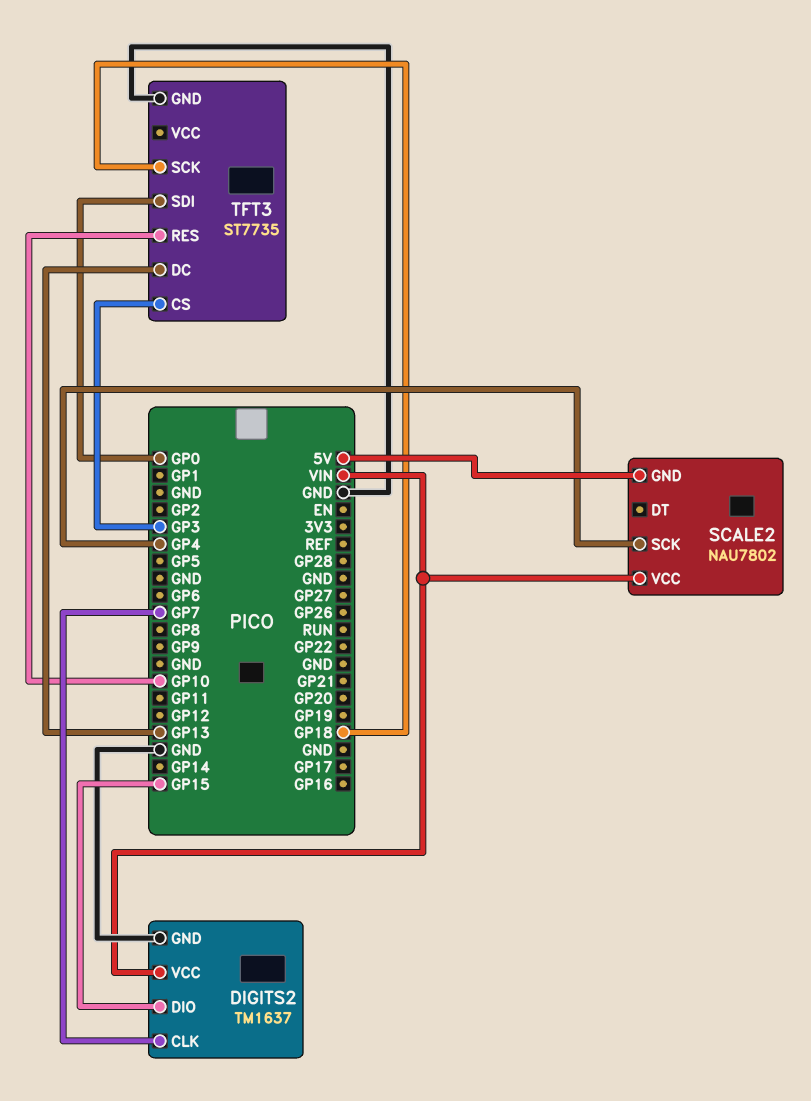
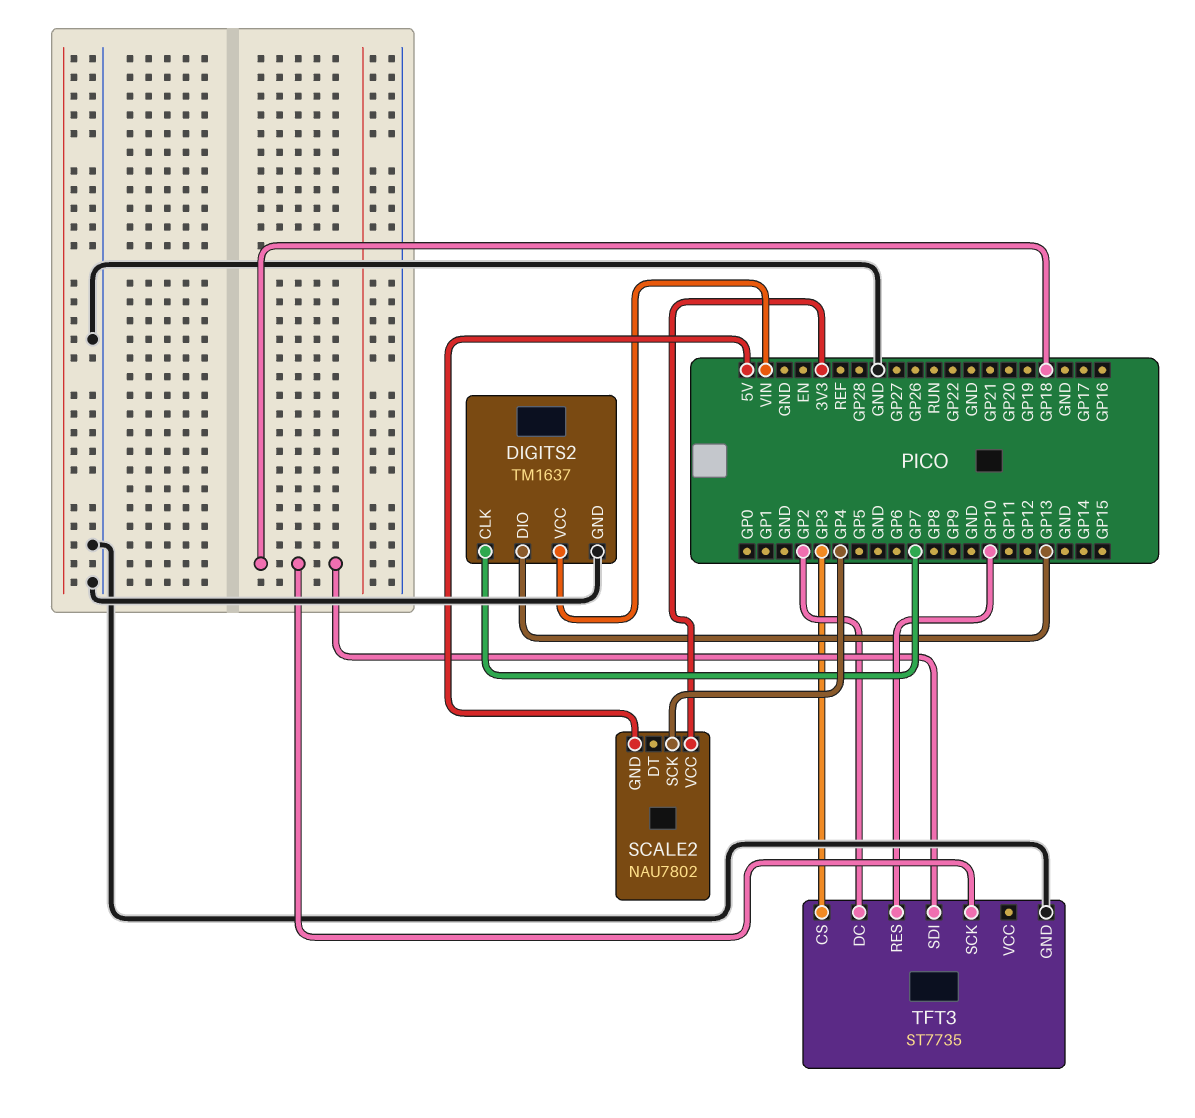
DIGITS2 pin DIO: GP15 -> GP13
SCALE2 pin VCC: VIN -> 3V3
TFT3 pin DC: GP13 -> GP2
TFT3 pin SDI: GP0 -> GP18

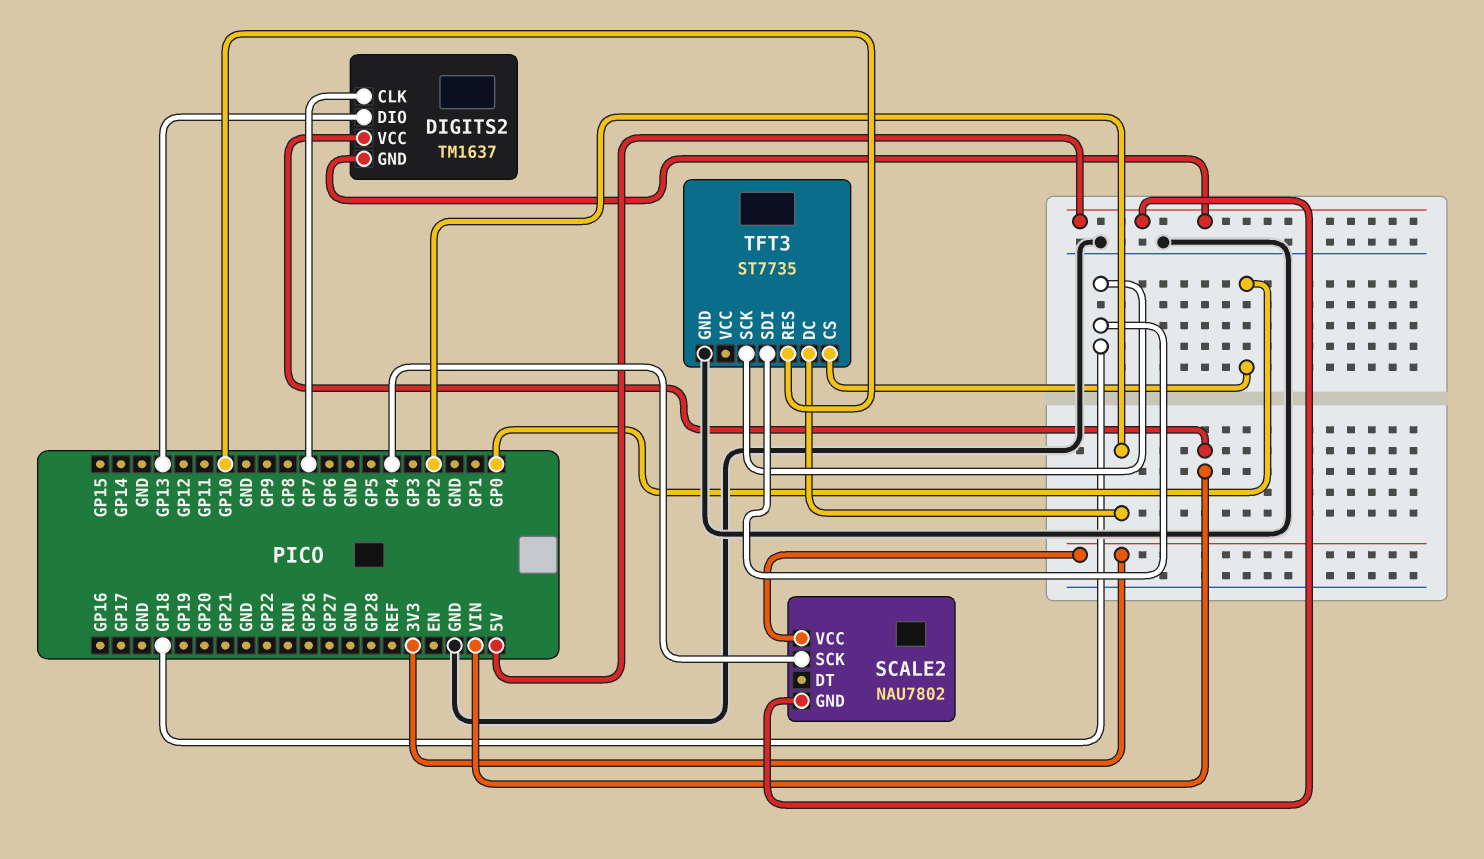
DIGITS2 pin GND: GND -> 5V
TFT3 pin CS: GP3 -> GP0

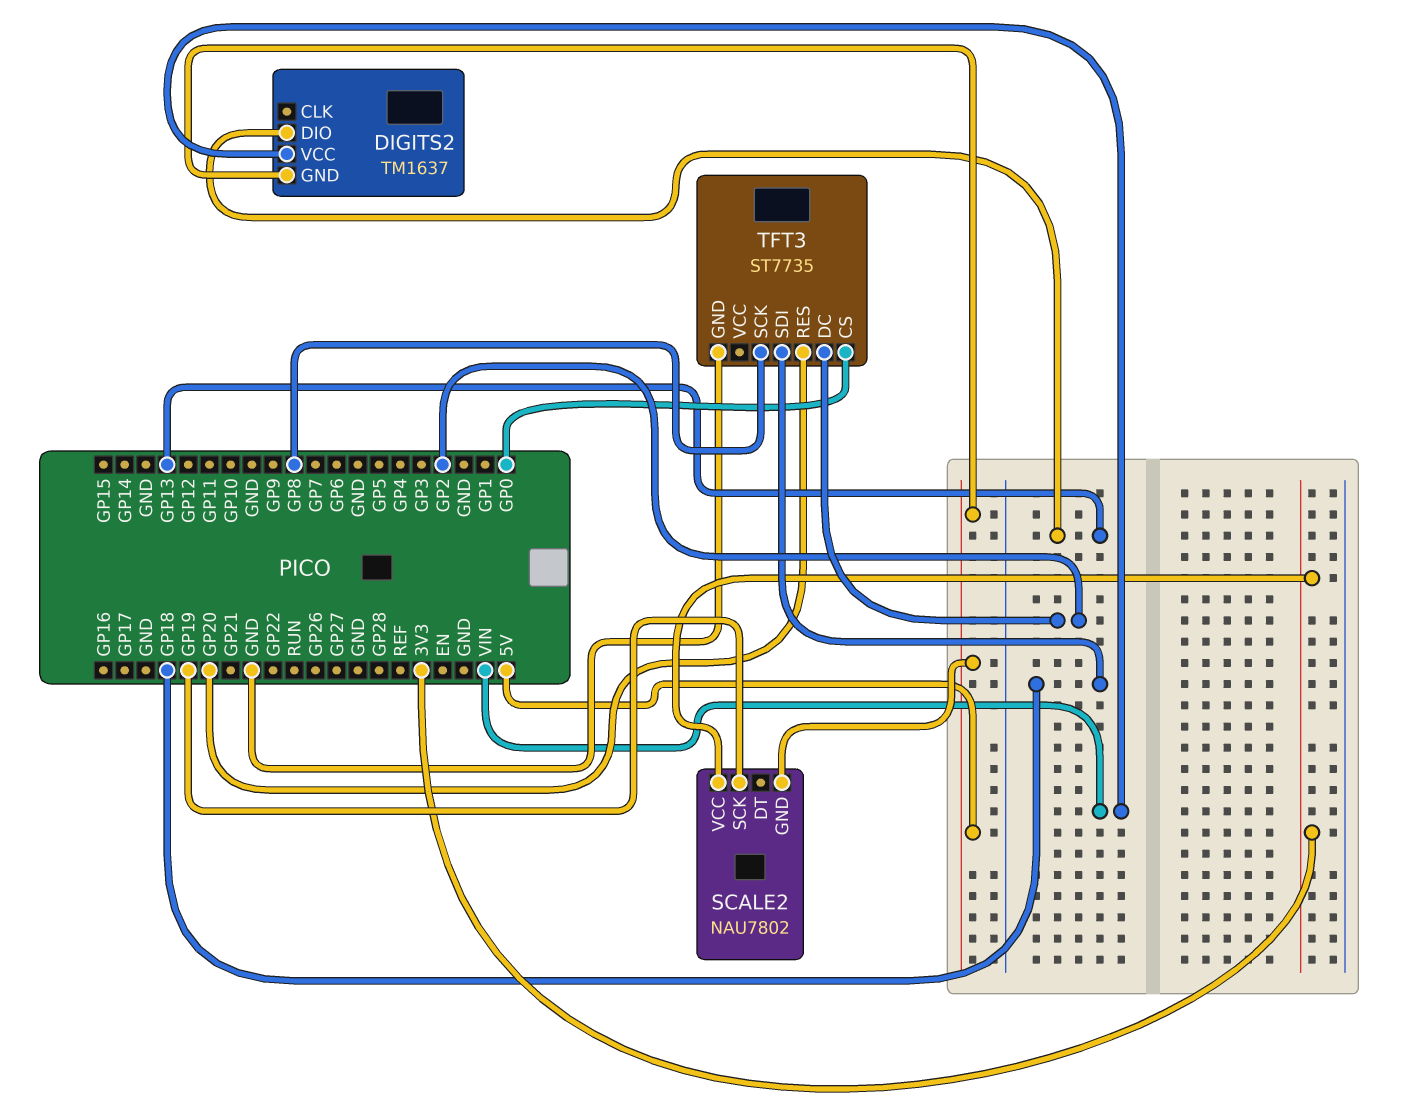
DIGITS2 pin CLK: GP7 -> none
SCALE2 pin SCK: GP4 -> GP19
TFT3 pin RES: GP10 -> GP20
TFT3 pin SCK: GP18 -> GP8

